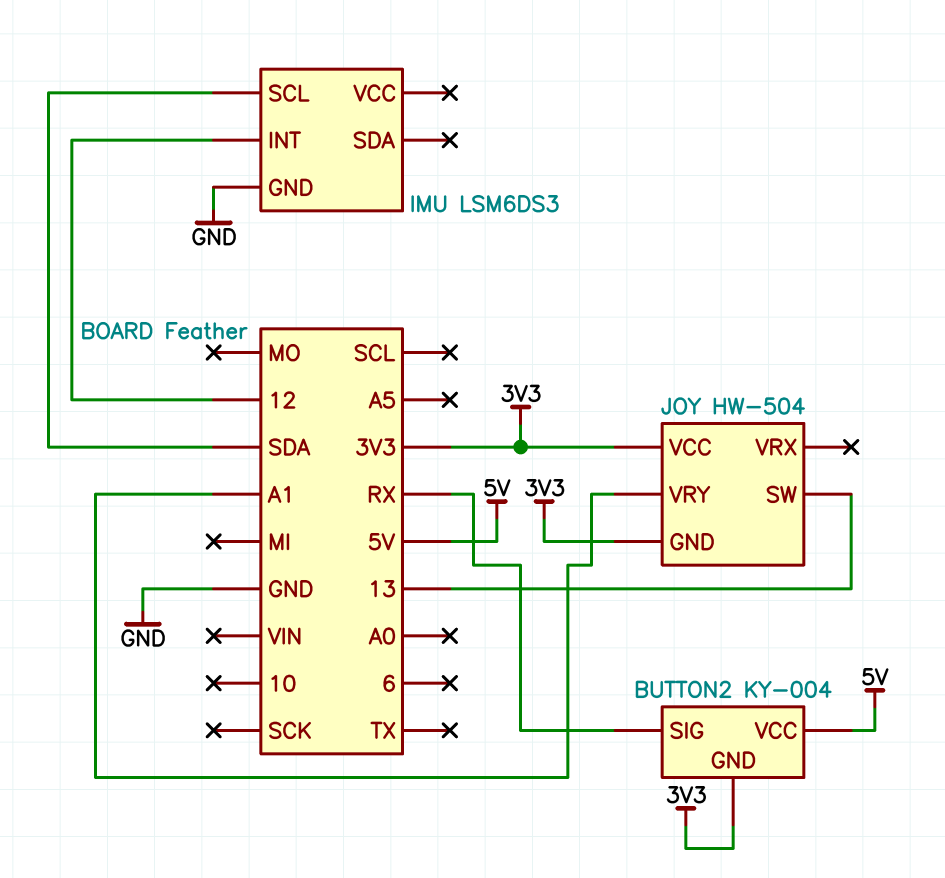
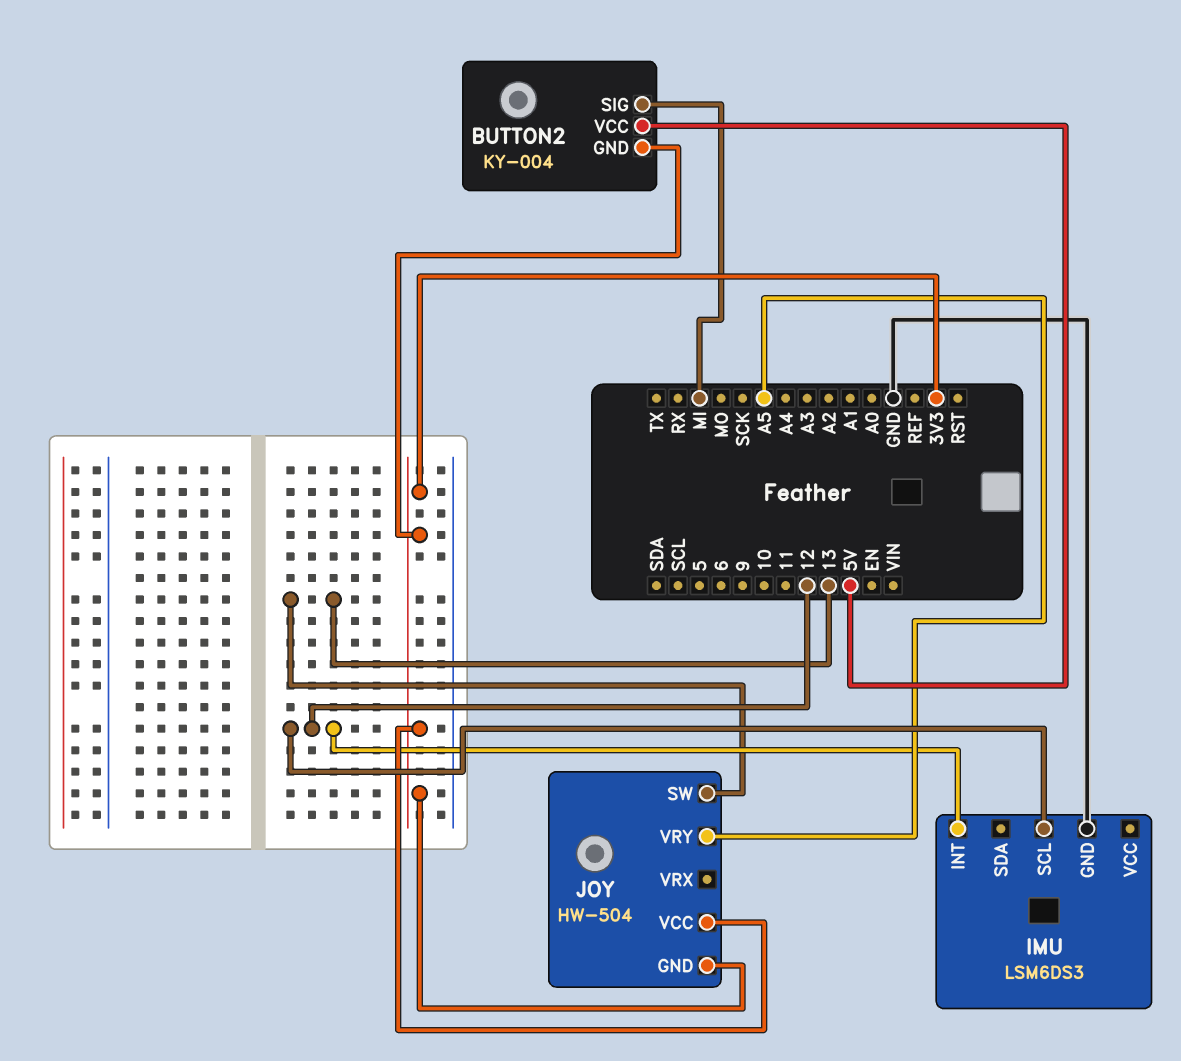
BUTTON2 pin SIG: RX -> MI
IMU pin SCL: SDA -> 12
JOY pin VRY: A1 -> A5

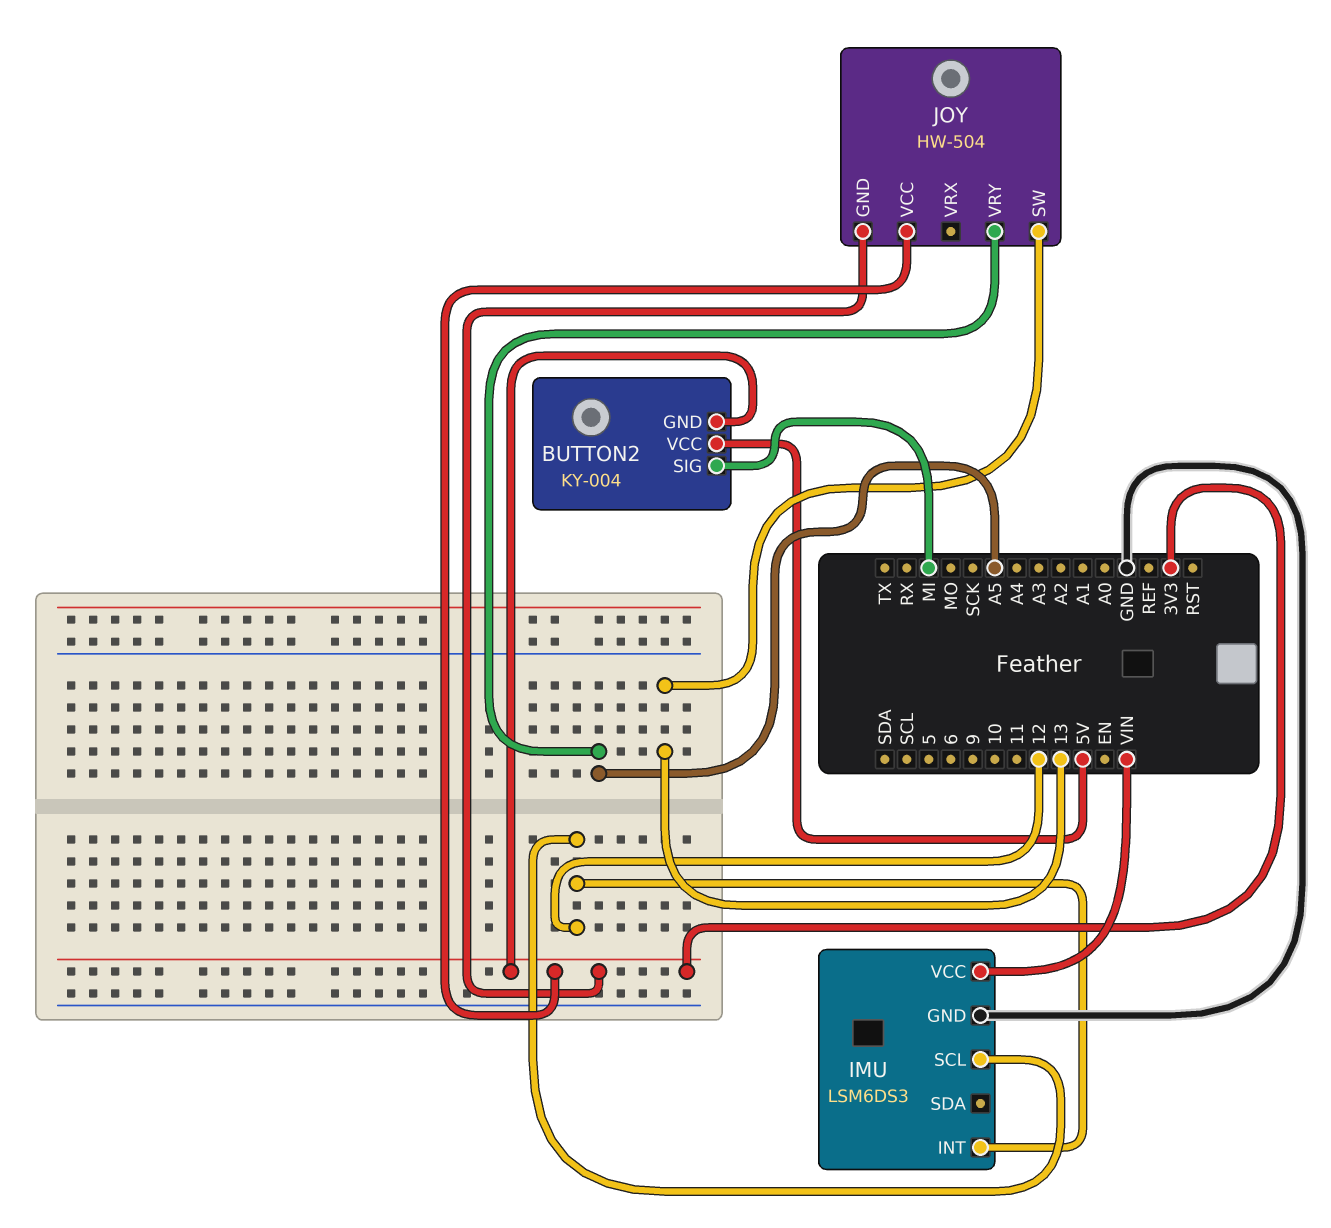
IMU pin VCC: none -> VIN

